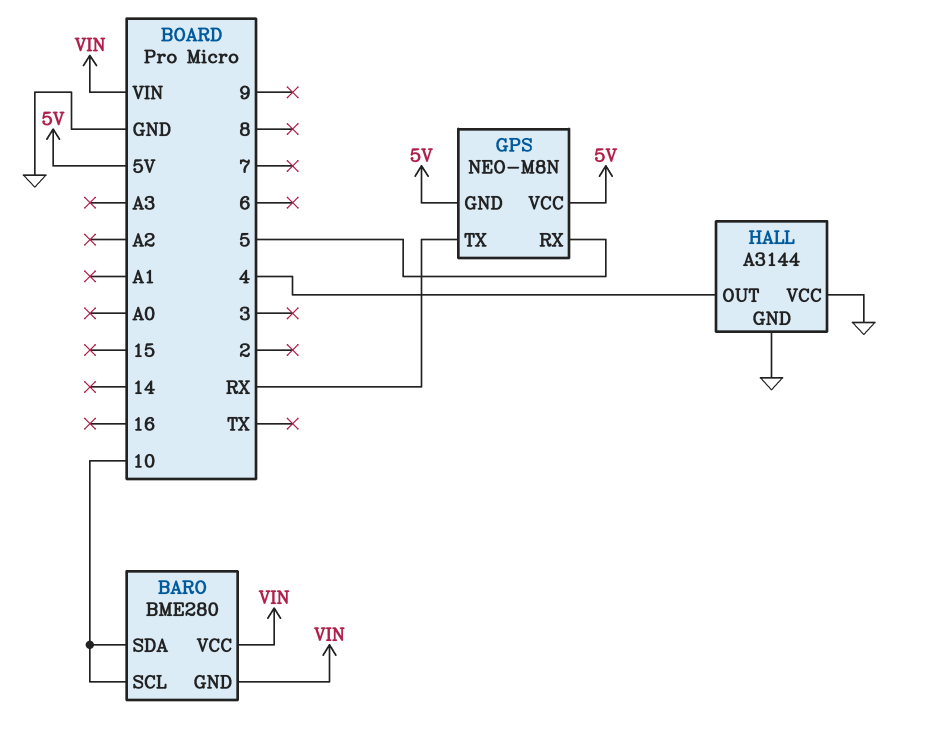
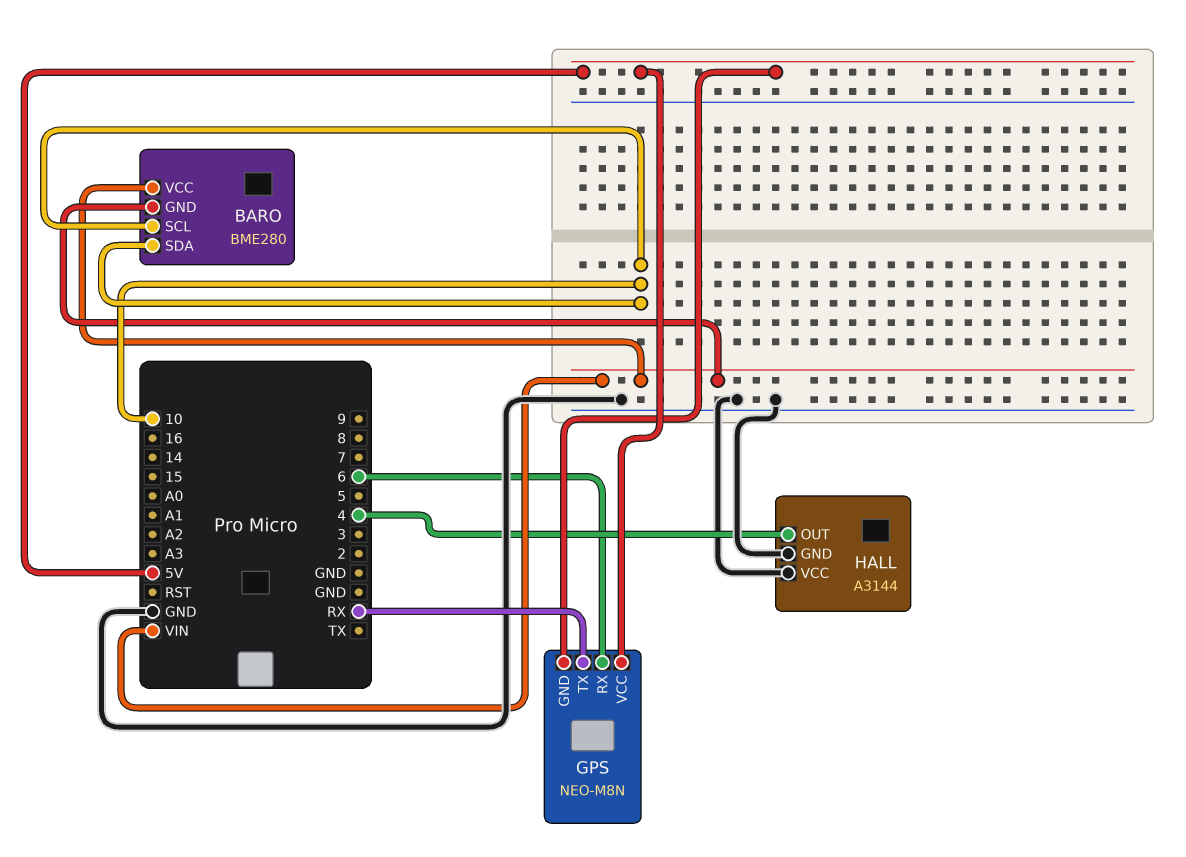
GPS pin RX: 5 -> 6

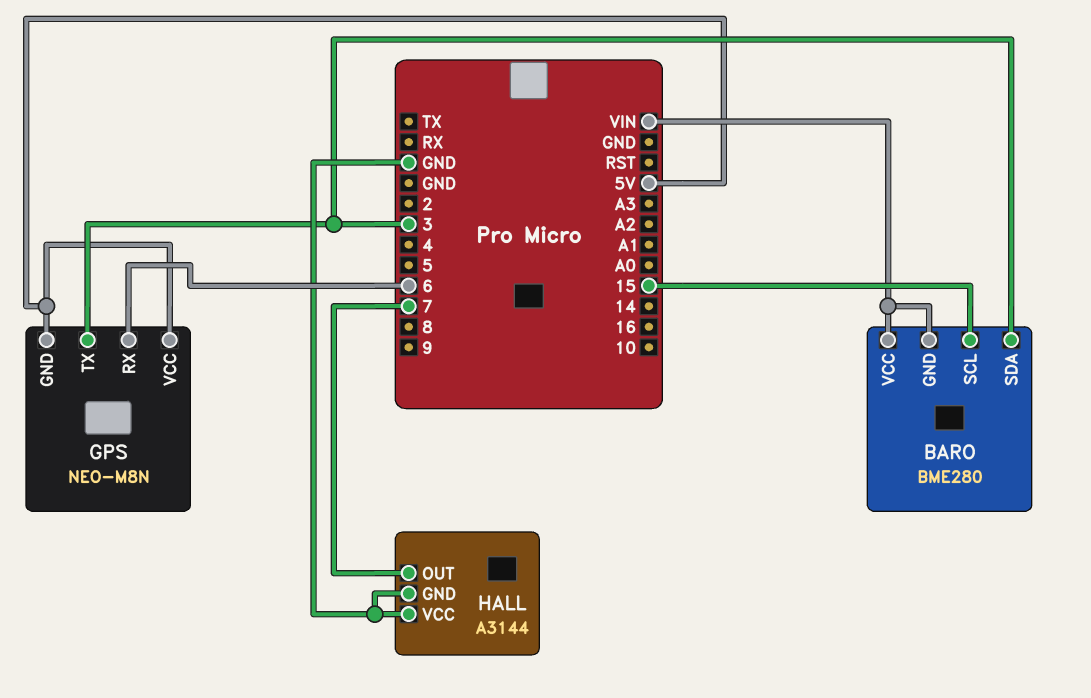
BARO pin SCL: 10 -> 15
BARO pin SDA: 10 -> 3
GPS pin TX: RX -> 3
HALL pin OUT: 4 -> 7

